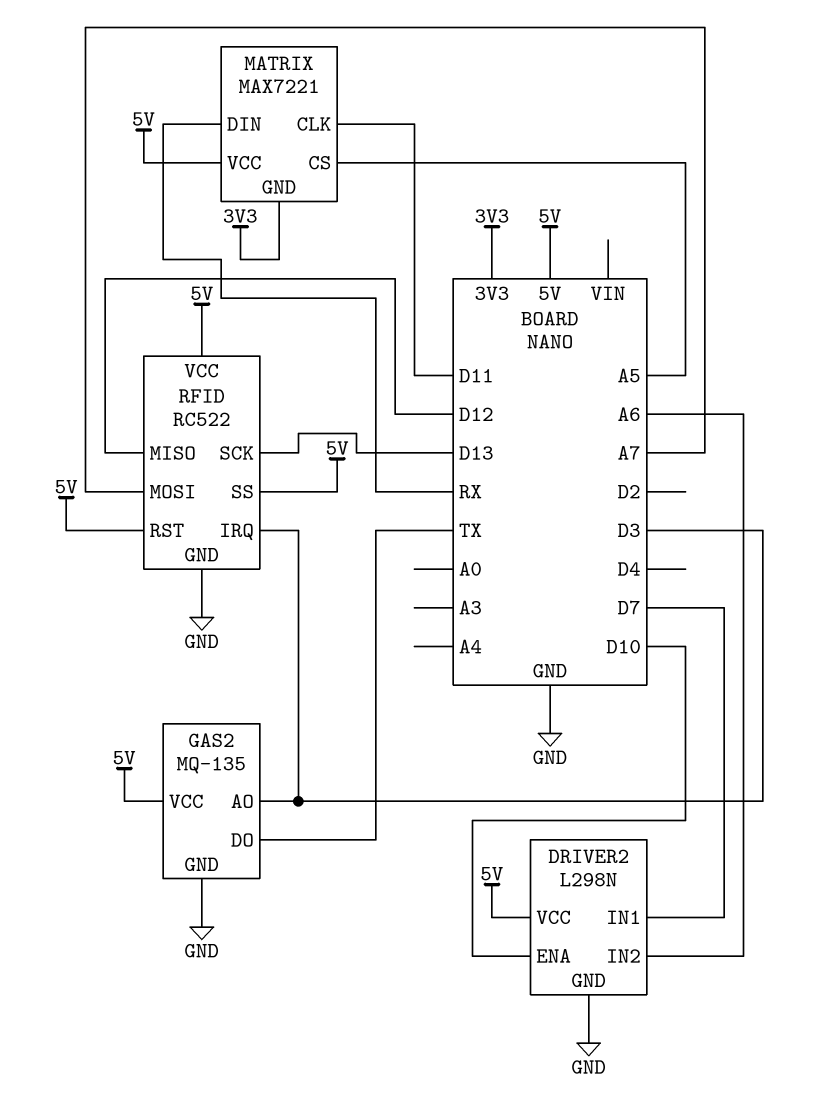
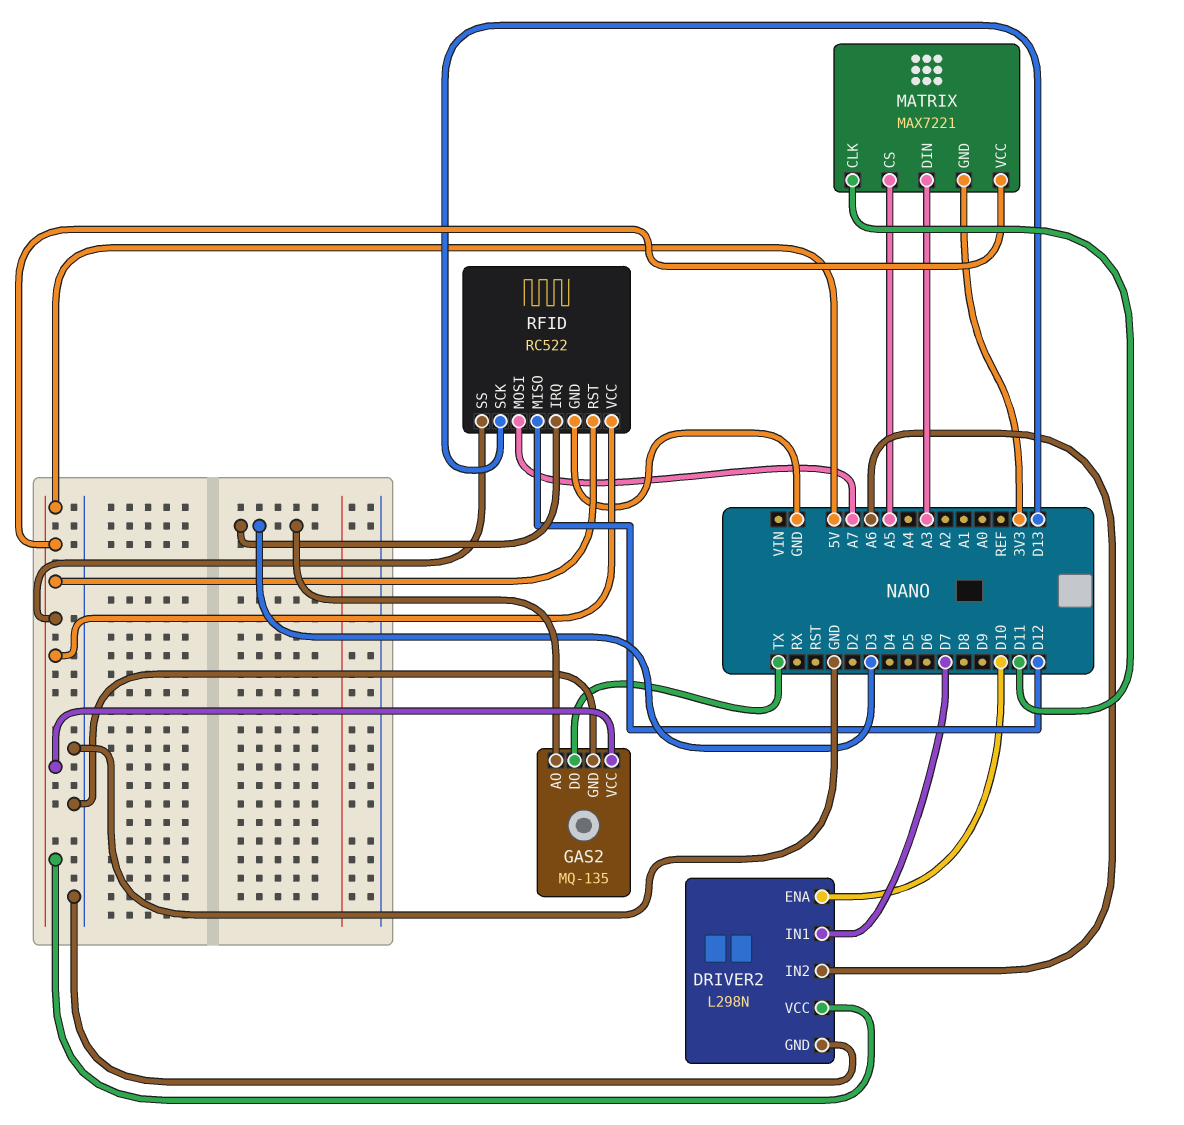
MATRIX pin DIN: RX -> A3

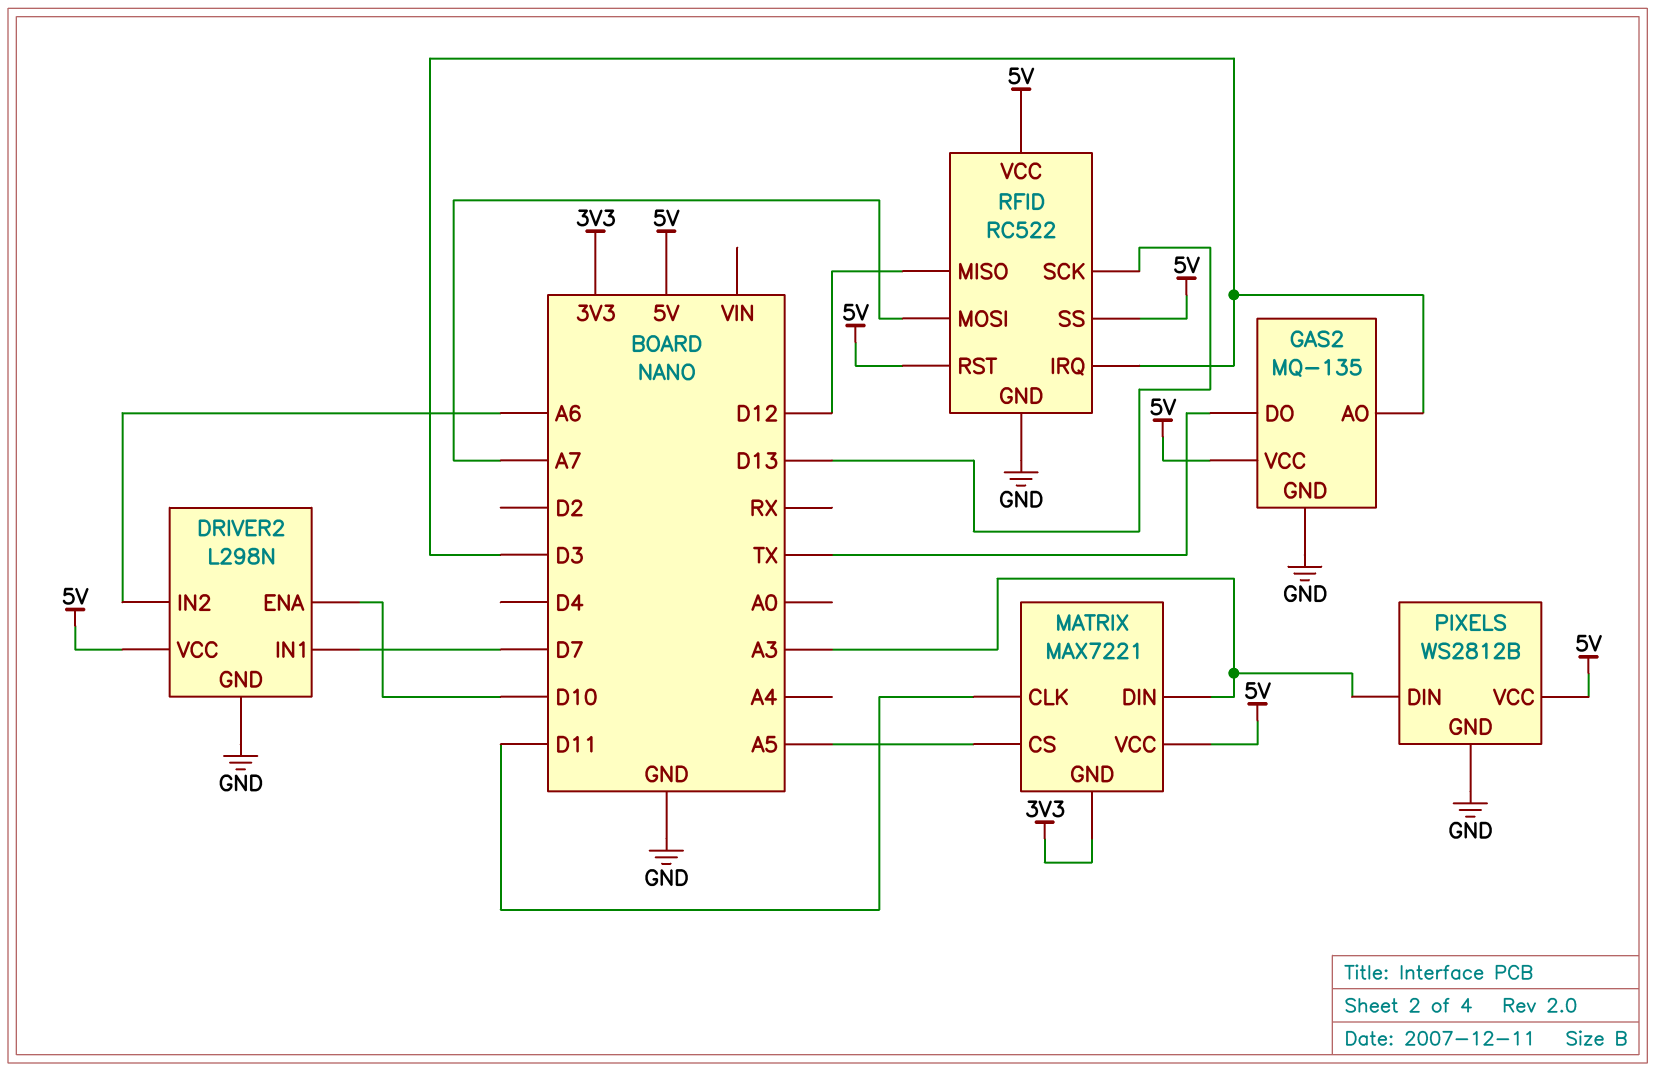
PIXELS: none -> WS2812B
PIXELS pin DIN: none -> A3
PIXELS pin GND: none -> GND
PIXELS pin VCC: none -> 5V

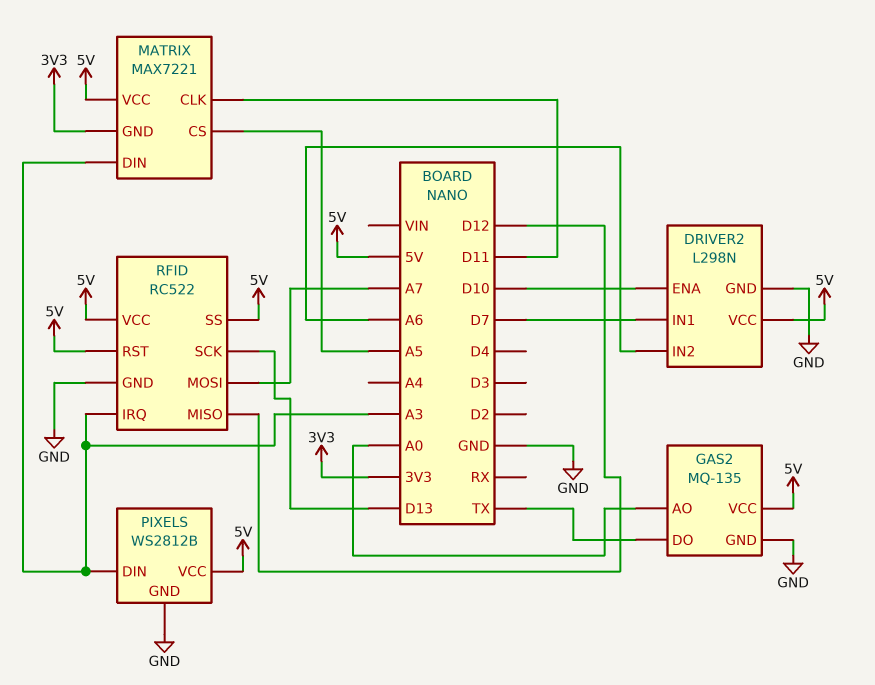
GAS2 pin AO: D3 -> A0
RFID pin IRQ: D3 -> A3

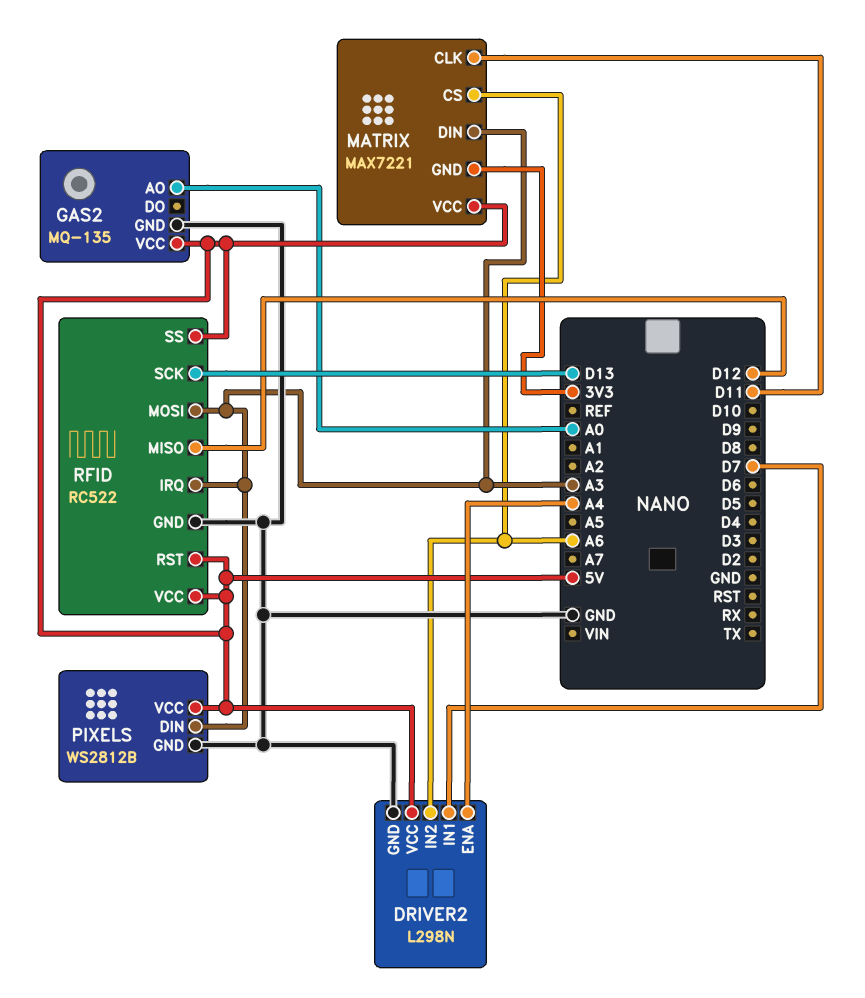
DRIVER2 pin ENA: D10 -> A4
GAS2 pin DO: TX -> none
MATRIX pin CS: A5 -> A6
RFID pin MOSI: A7 -> A3

